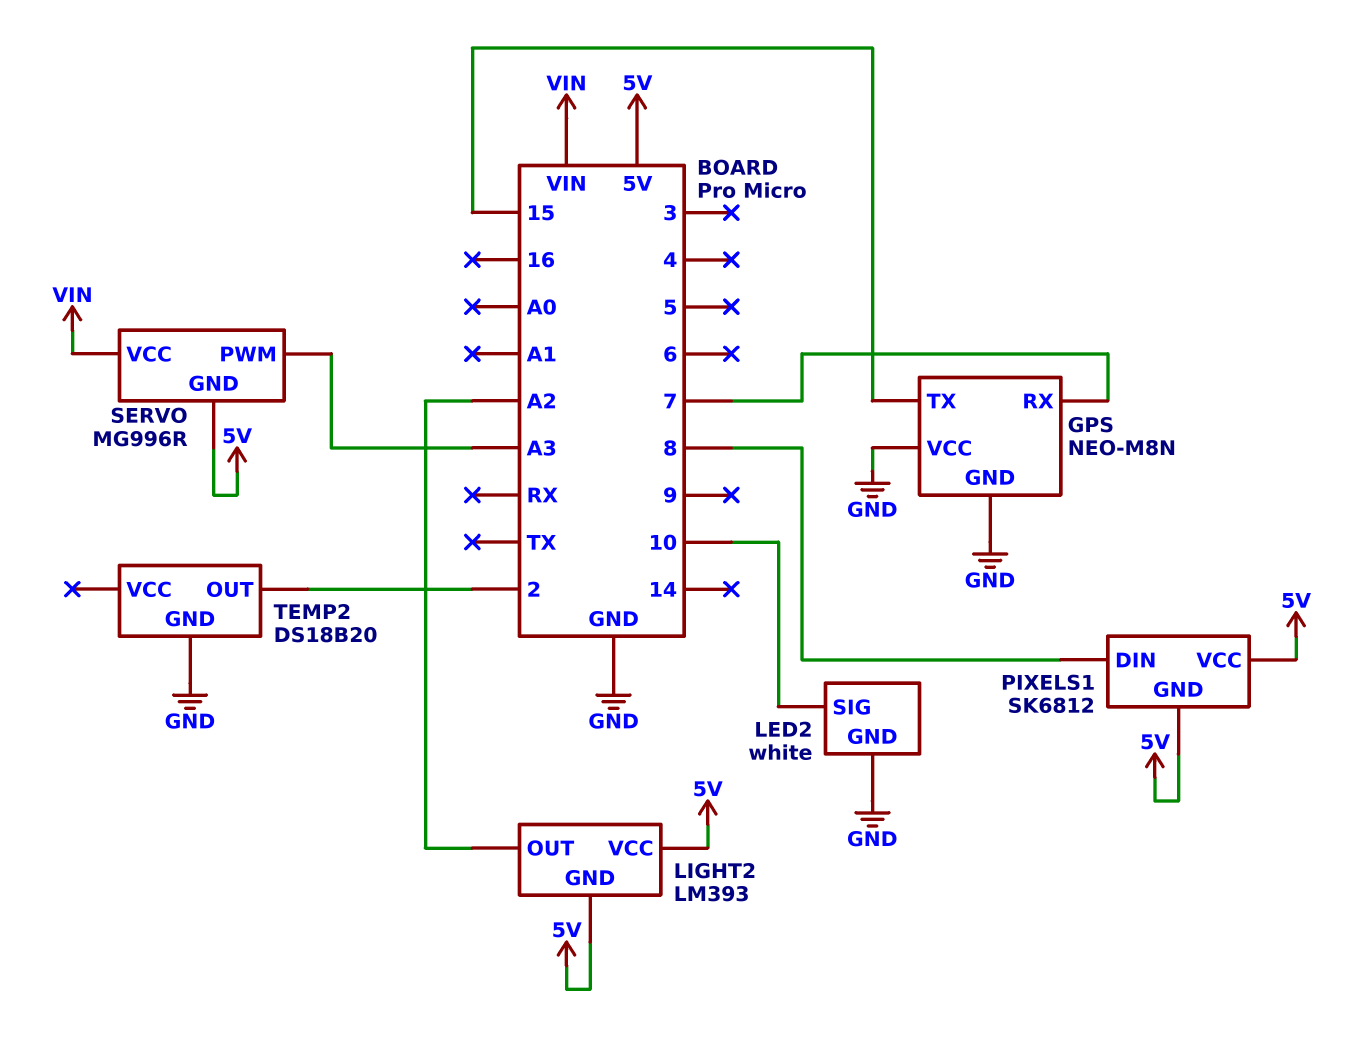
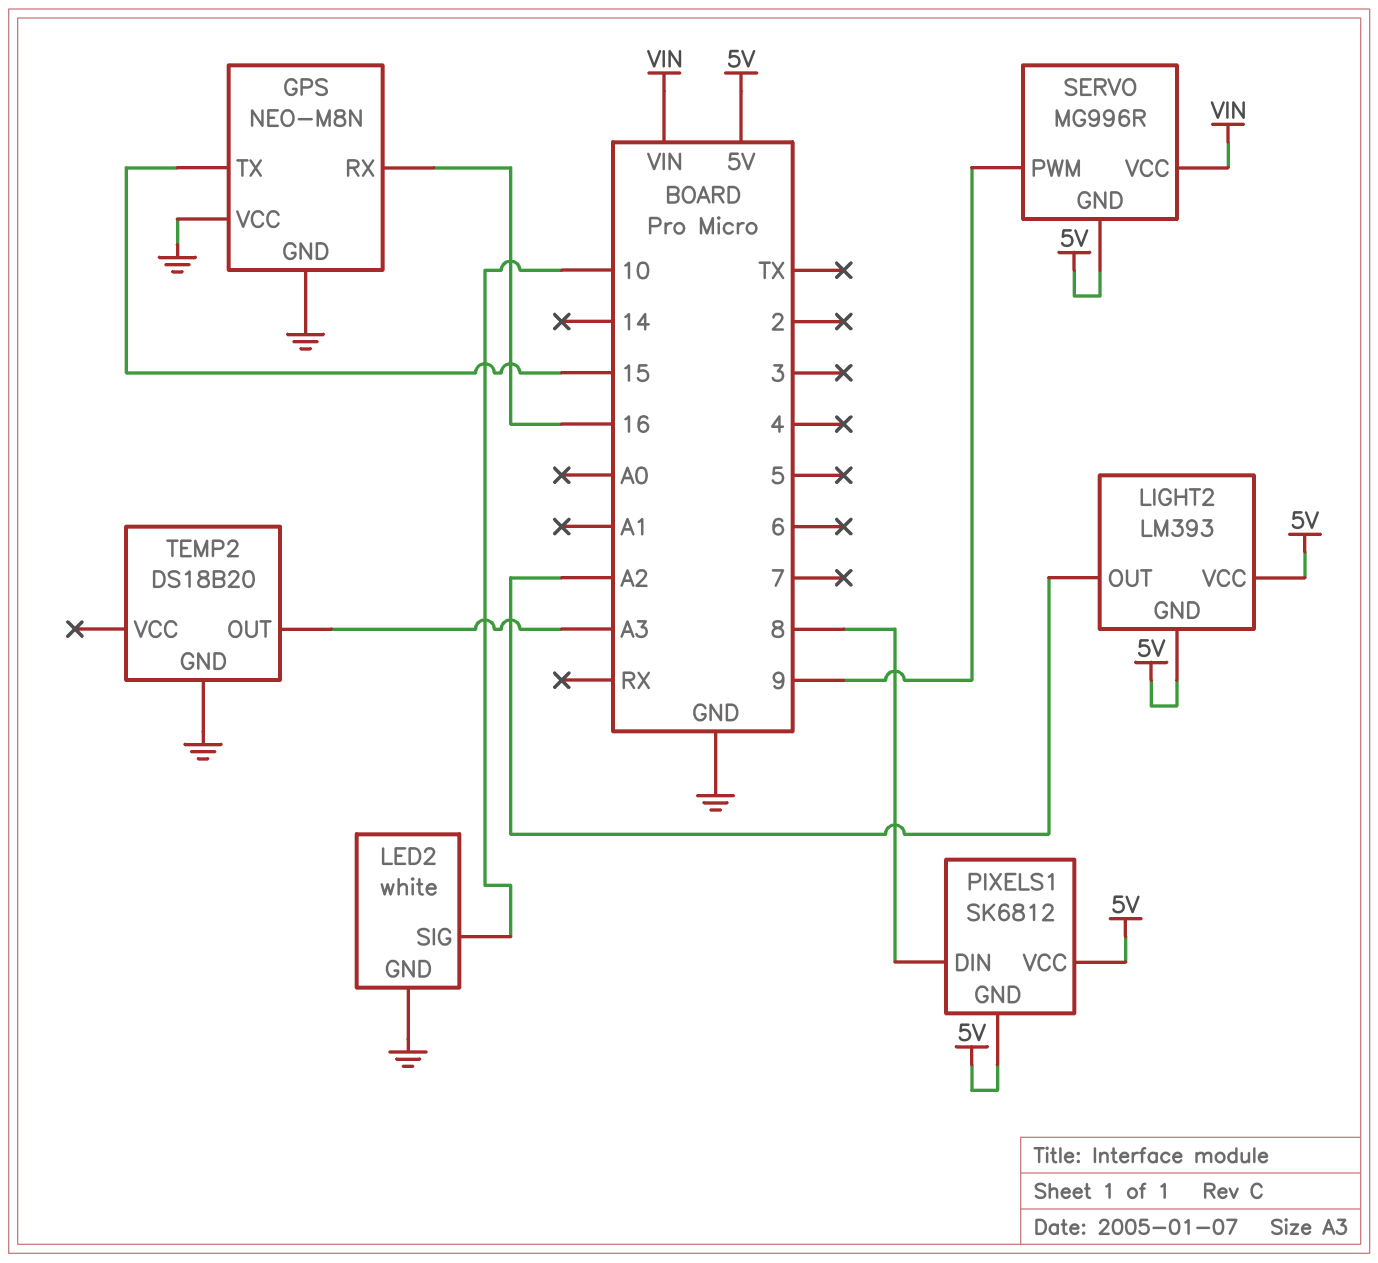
GPS pin RX: 7 -> 16
SERVO pin PWM: A3 -> 9
TEMP2 pin OUT: 2 -> A3

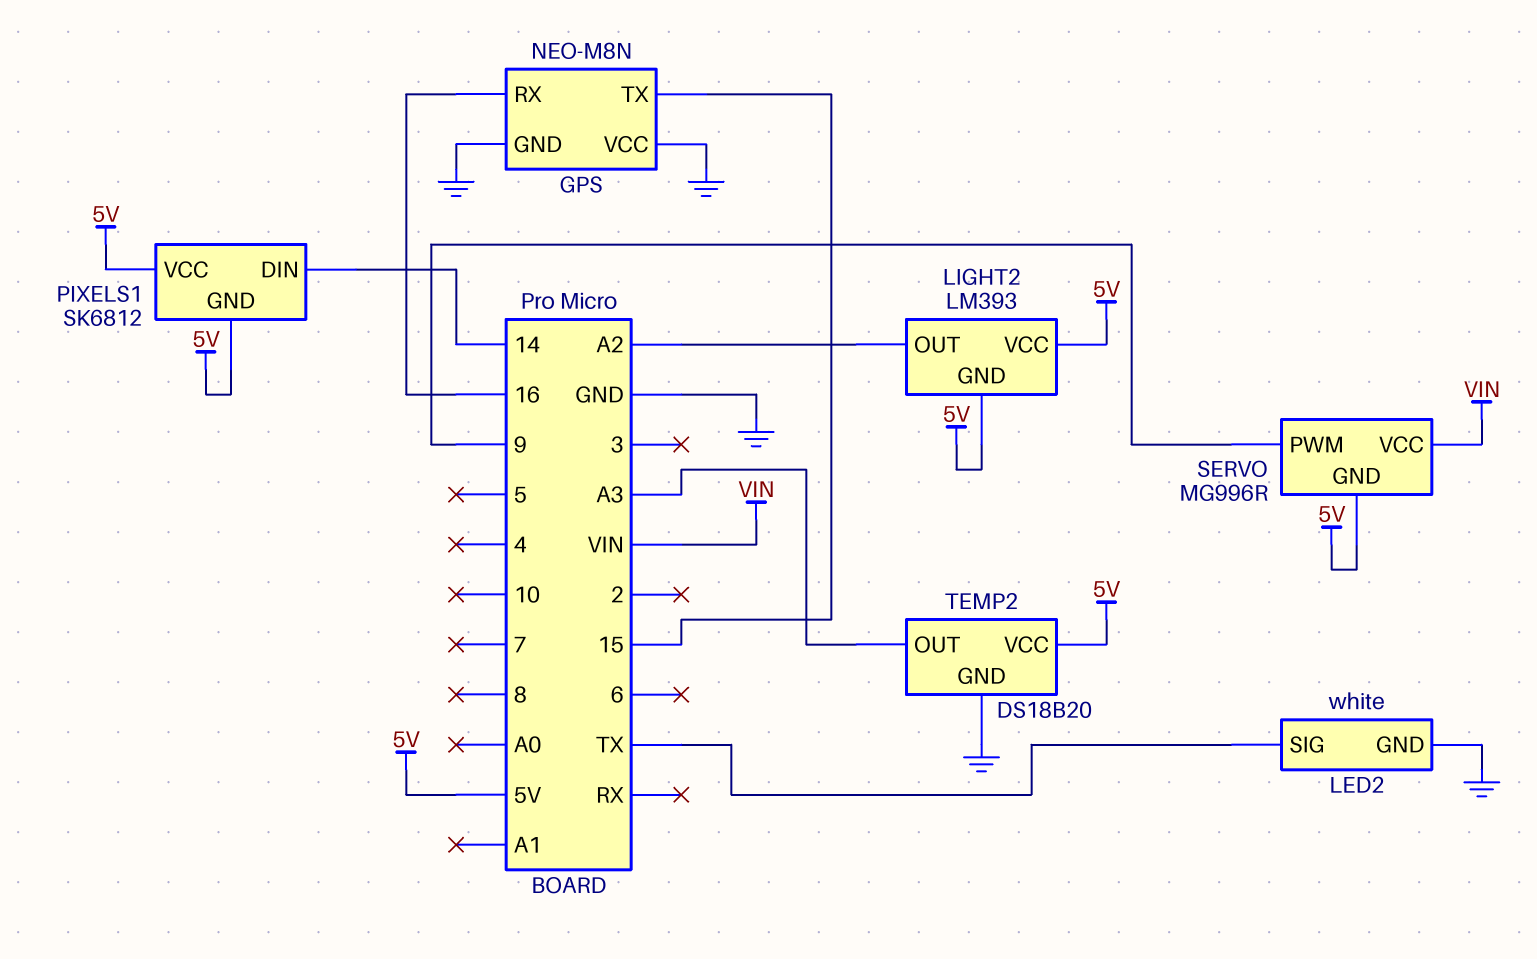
LED2 pin SIG: 10 -> TX
PIXELS1 pin DIN: 8 -> 14
TEMP2 pin VCC: none -> 5V

